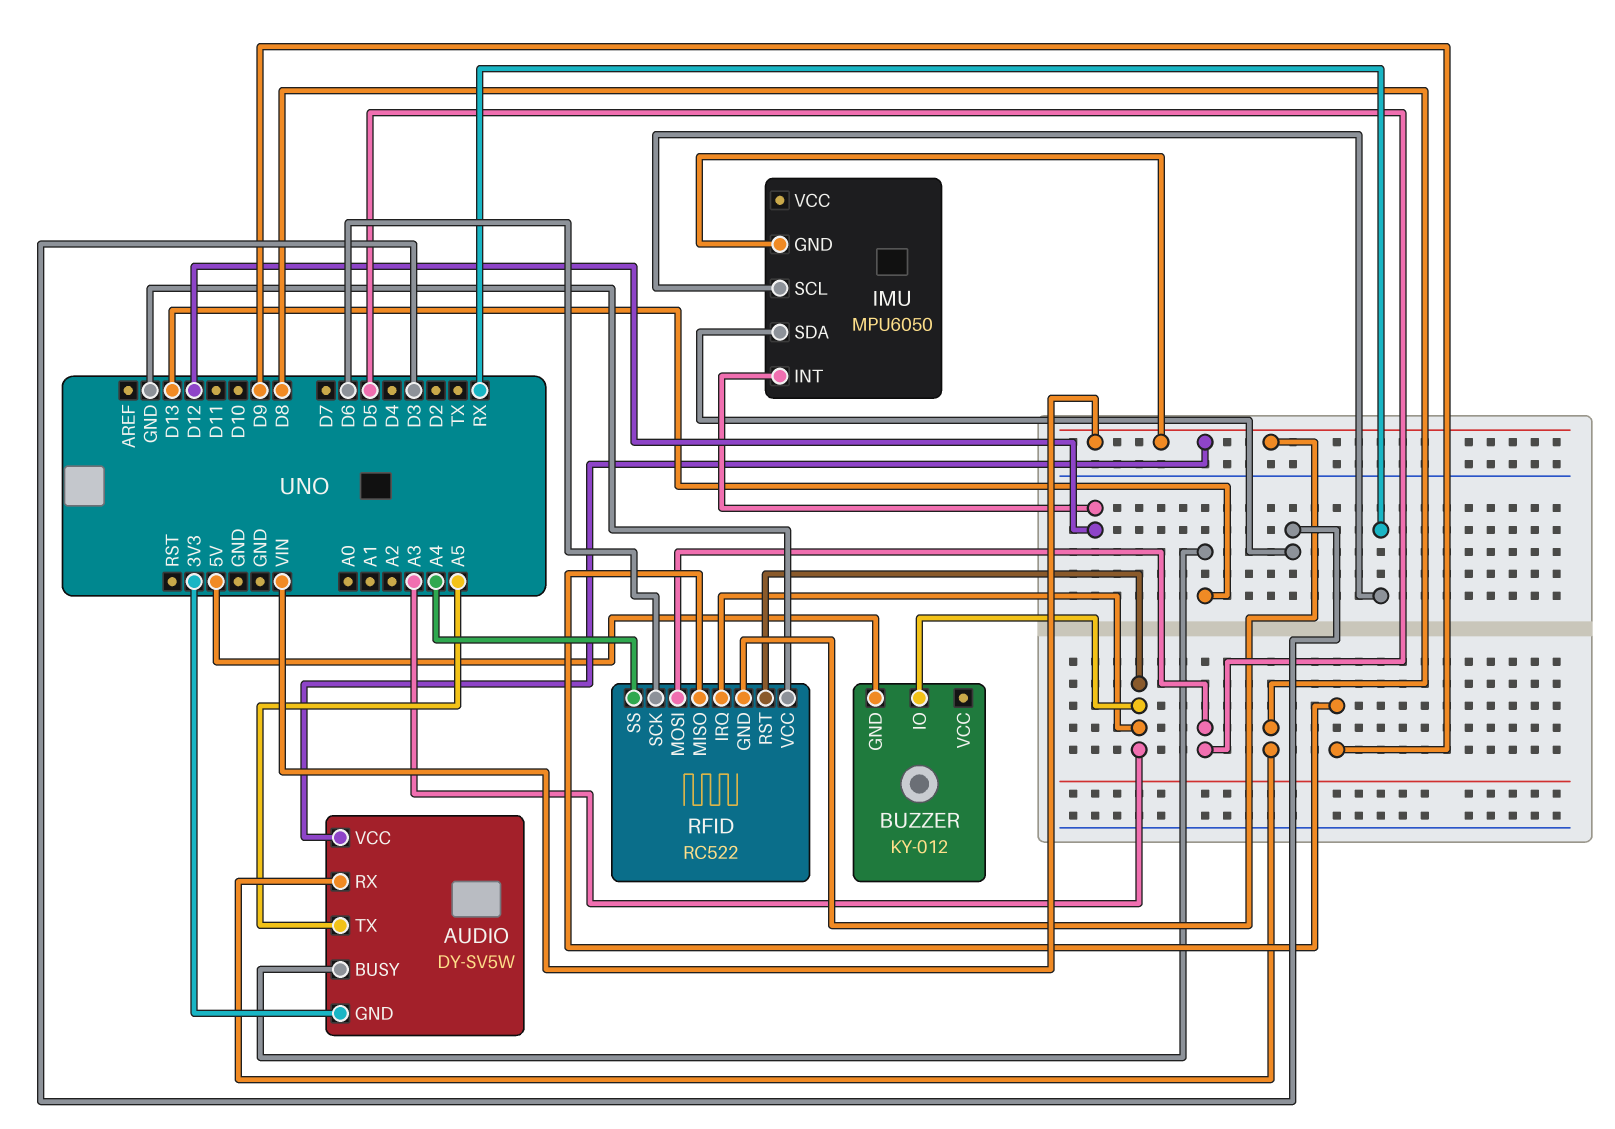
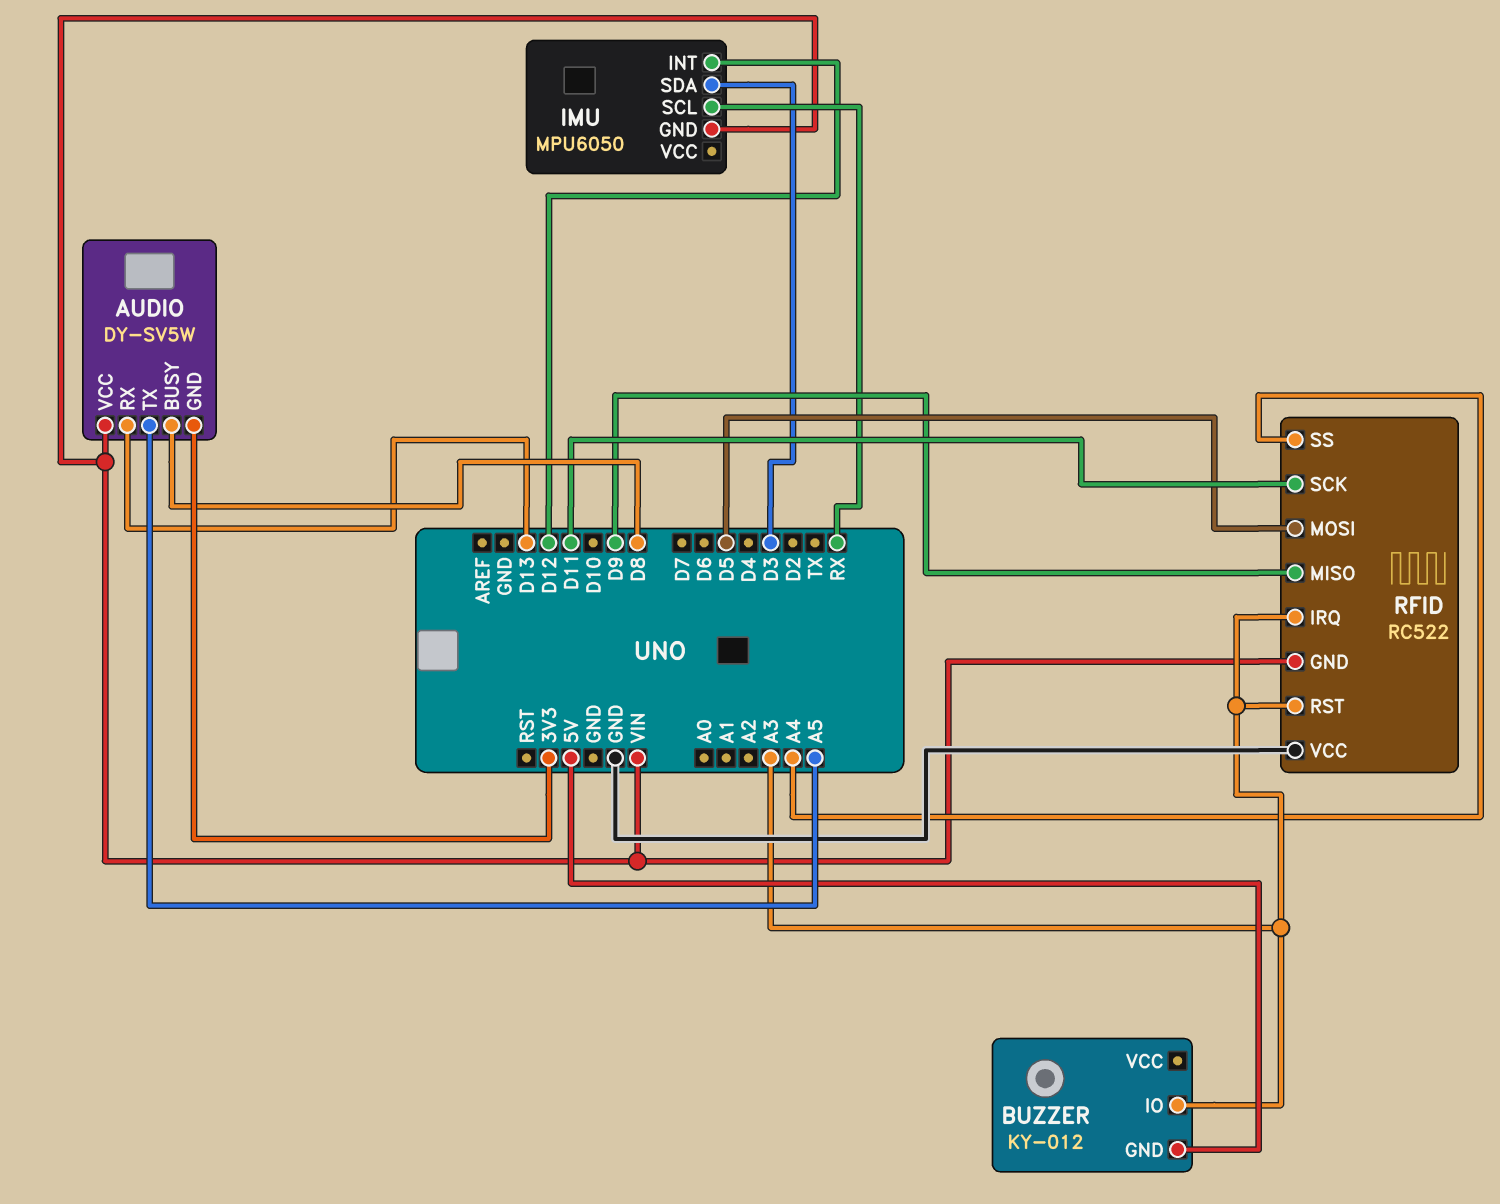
AUDIO pin BUSY: D13 -> D8
AUDIO pin RX: D8 -> D13
RFID pin SCK: D6 -> D11

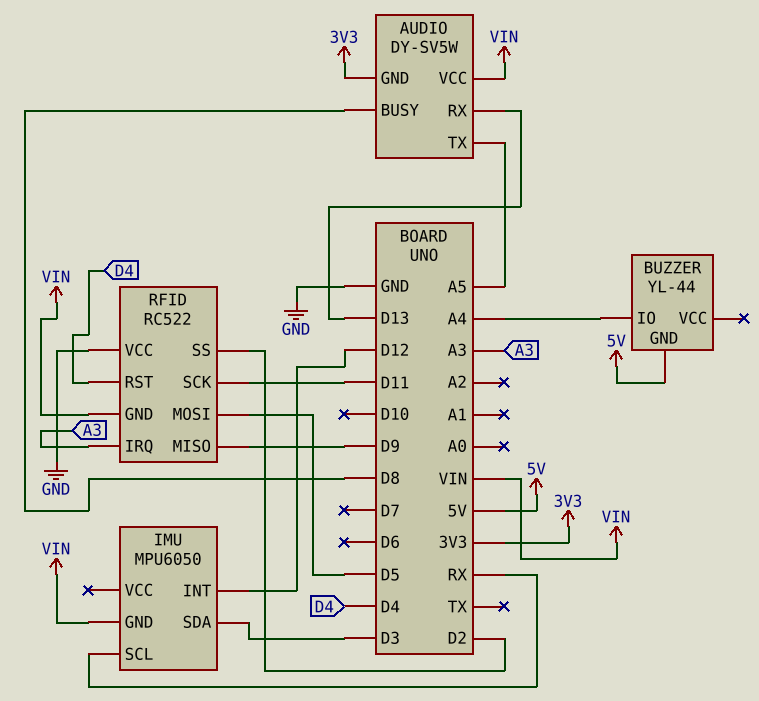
BUZZER: KY-012 -> YL-44
BUZZER pin IO: A3 -> A4
RFID pin RST: A3 -> D4
RFID pin SS: A4 -> D2

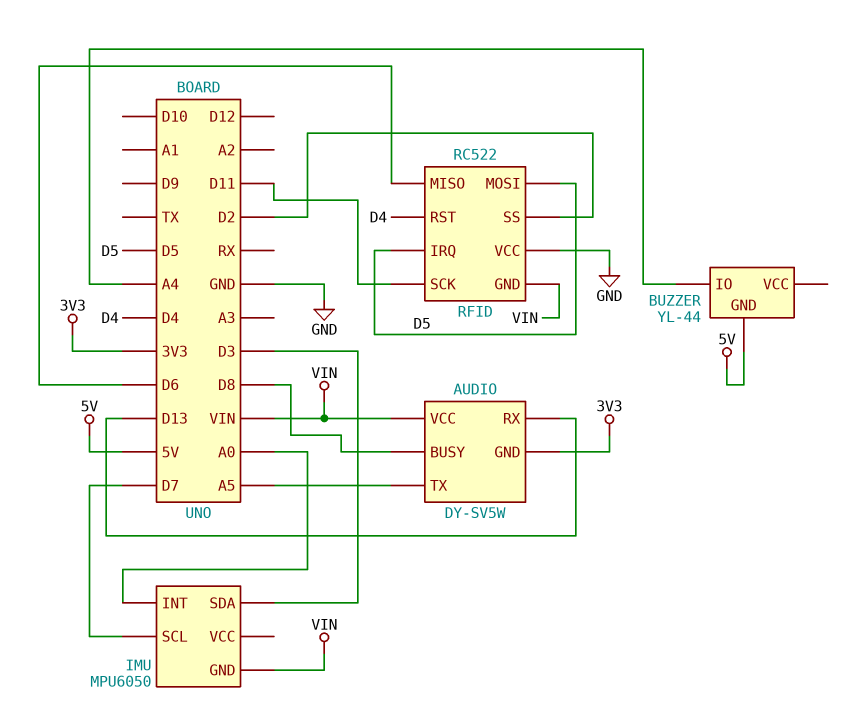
IMU pin INT: D12 -> A0
IMU pin SCL: RX -> D7
RFID pin IRQ: A3 -> D5
RFID pin MISO: D9 -> D6

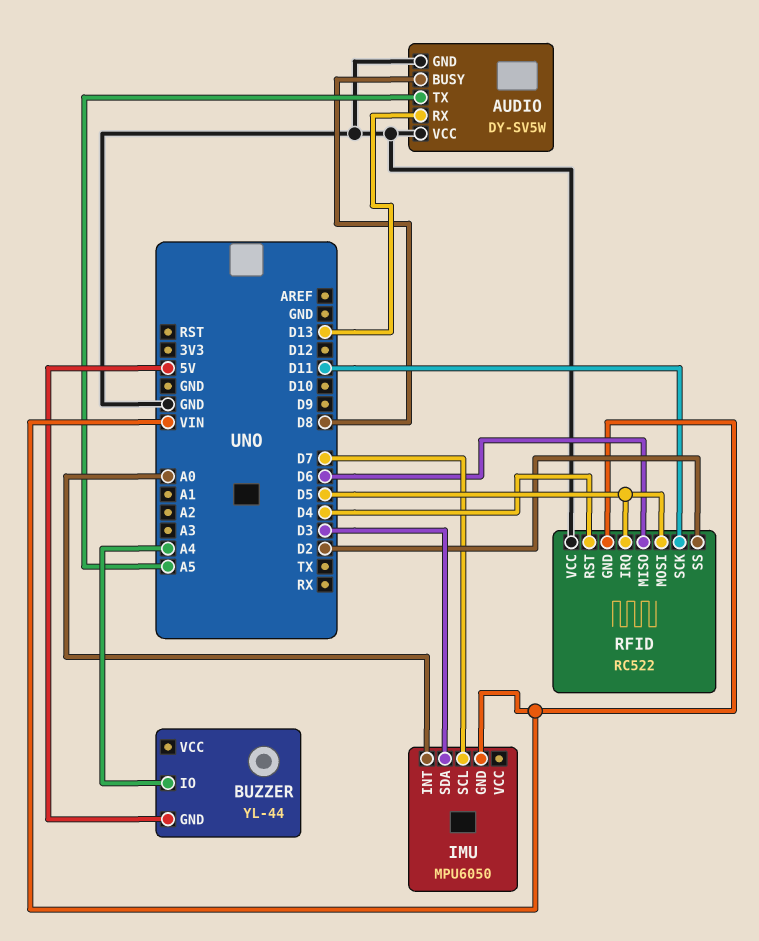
AUDIO pin GND: 3V3 -> GND
AUDIO pin VCC: VIN -> GND

